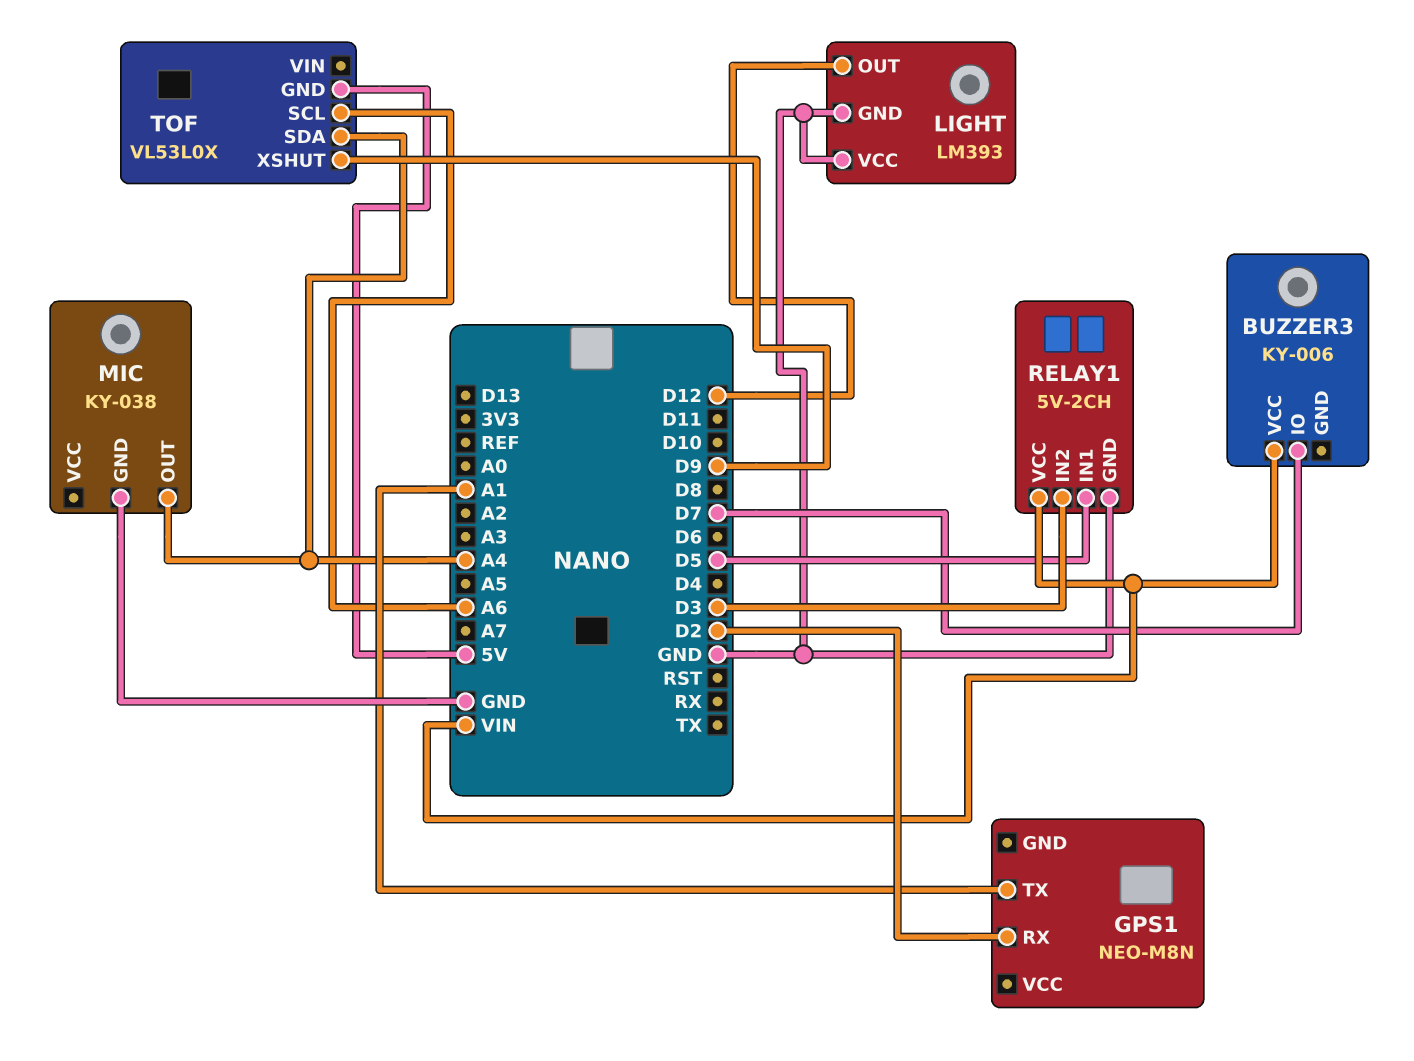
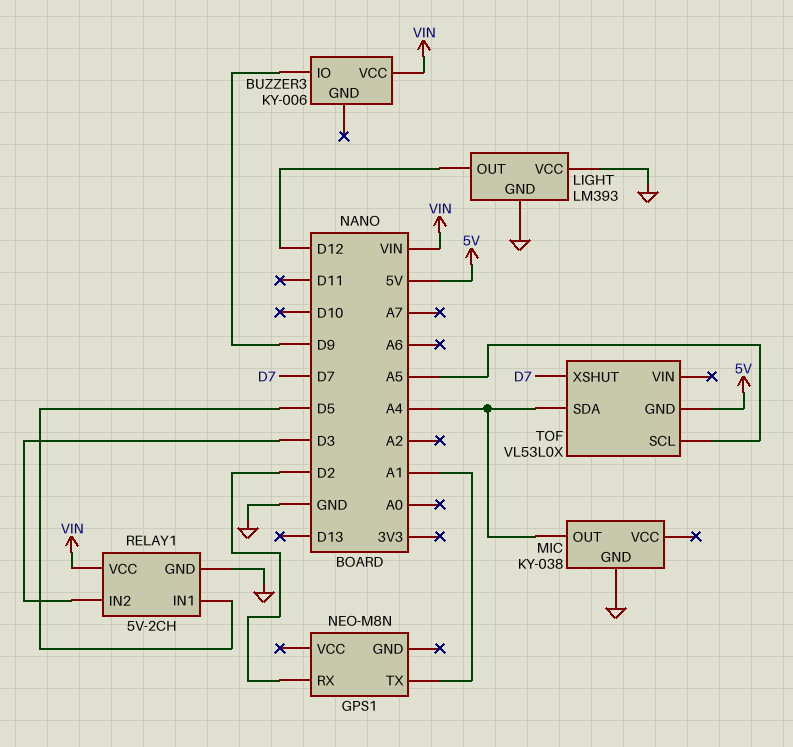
BUZZER3 pin IO: D7 -> D9
TOF pin SCL: A6 -> A5
TOF pin XSHUT: D9 -> D7

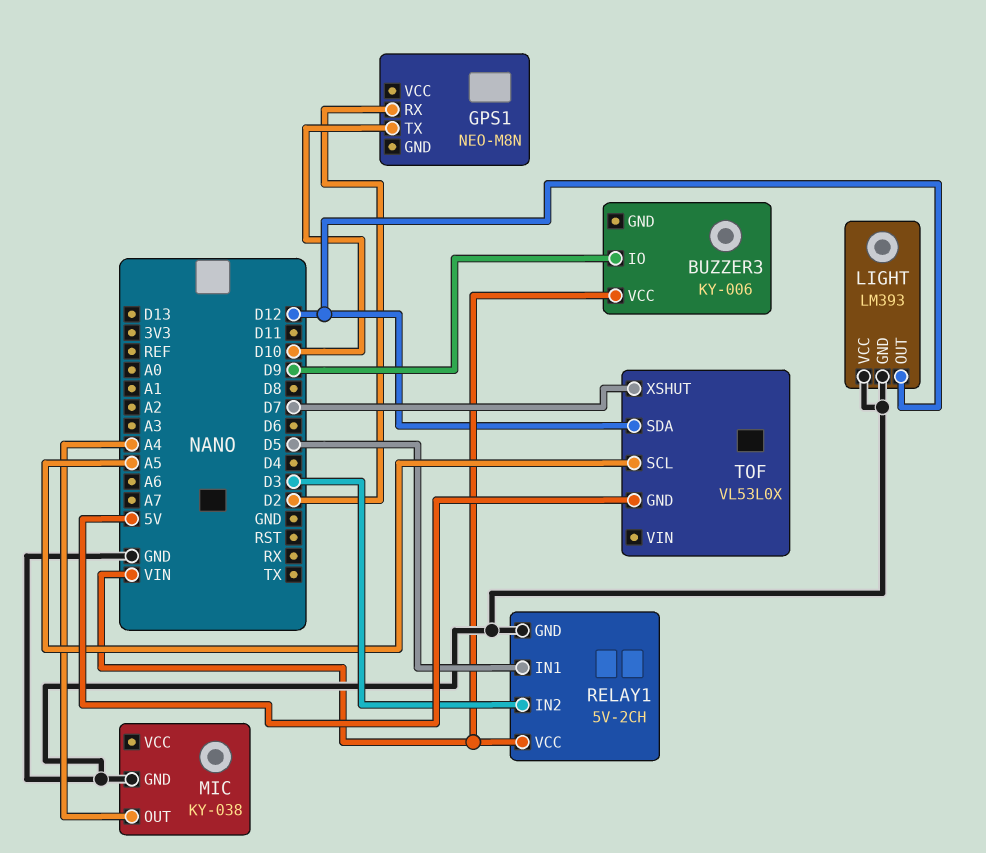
GPS1 pin TX: A1 -> D10
TOF pin SDA: A4 -> D12

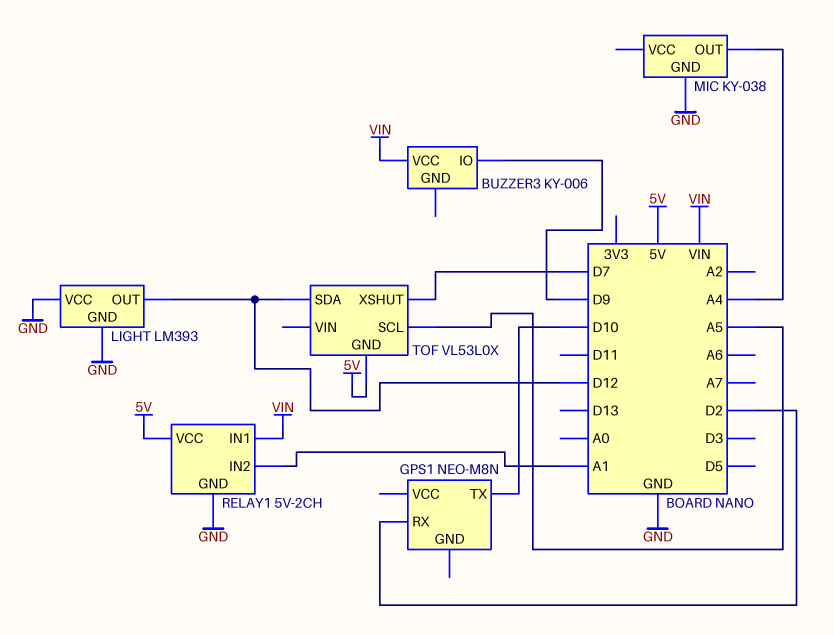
RELAY1 pin IN1: D5 -> VIN
RELAY1 pin IN2: D3 -> A1
RELAY1 pin VCC: VIN -> 5V

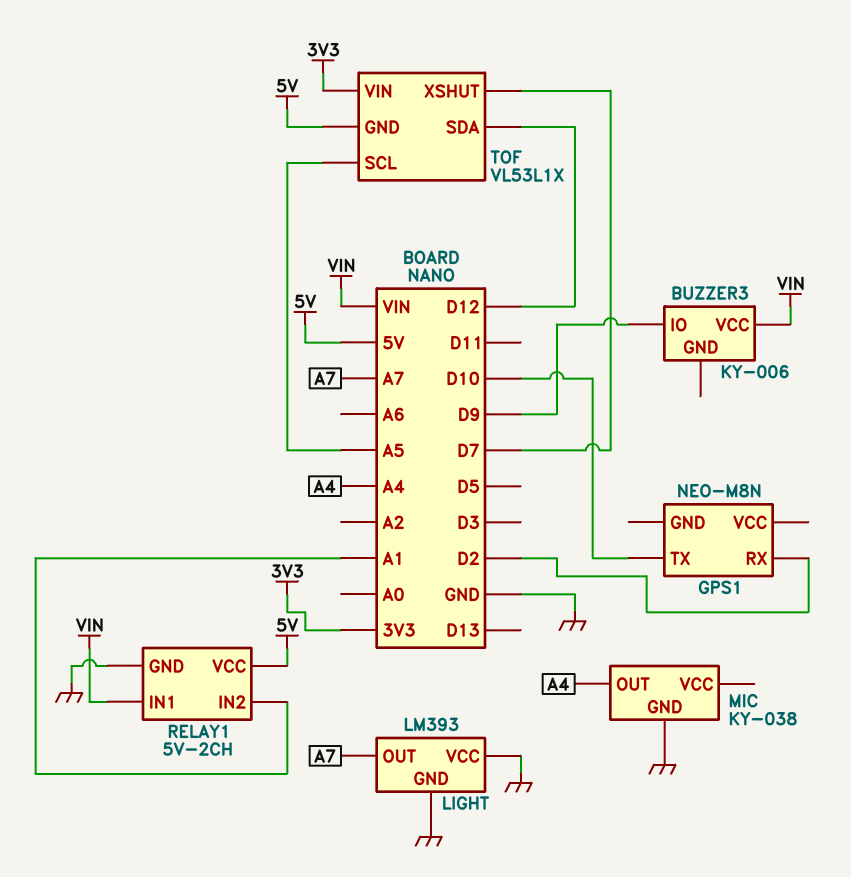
LIGHT pin OUT: D12 -> A7
TOF: VL53L0X -> VL53L1X
TOF pin VIN: none -> 3V3

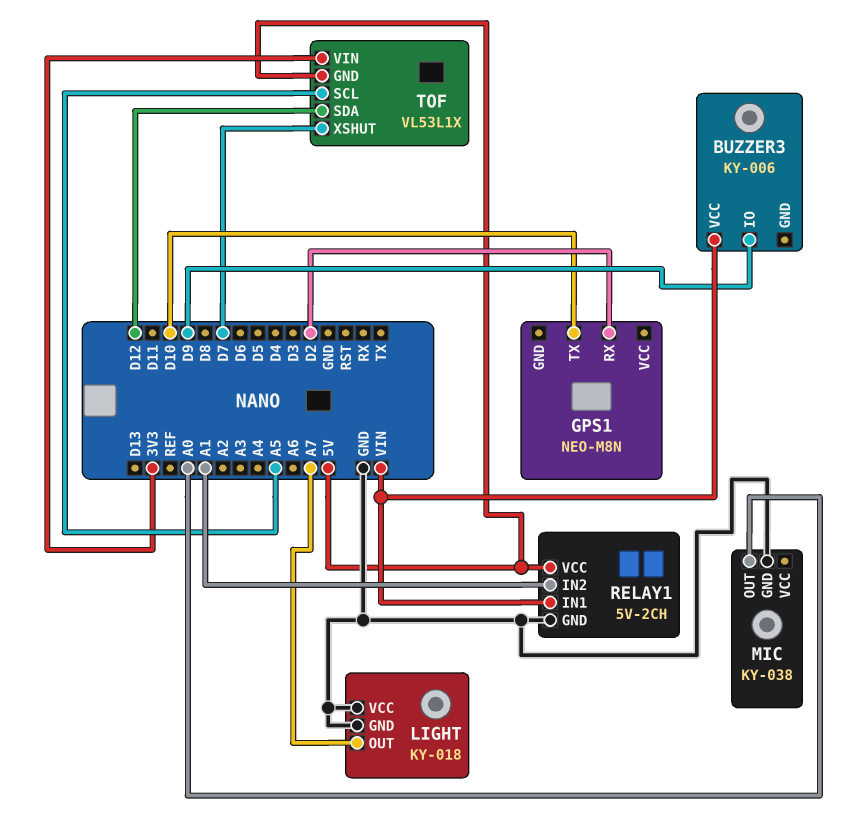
LIGHT: LM393 -> KY-018
MIC pin OUT: A4 -> A0

